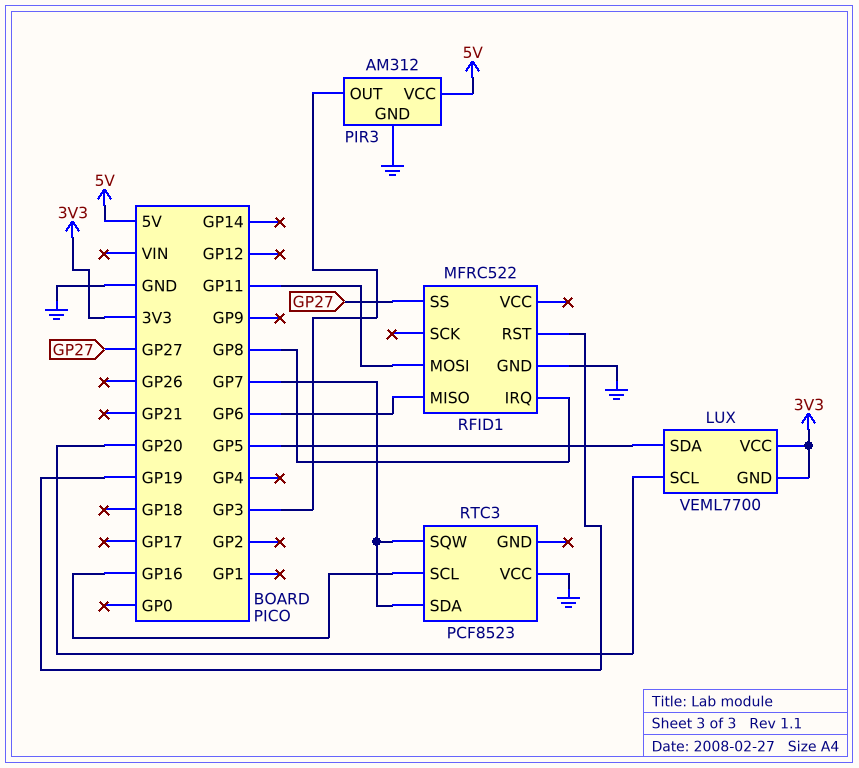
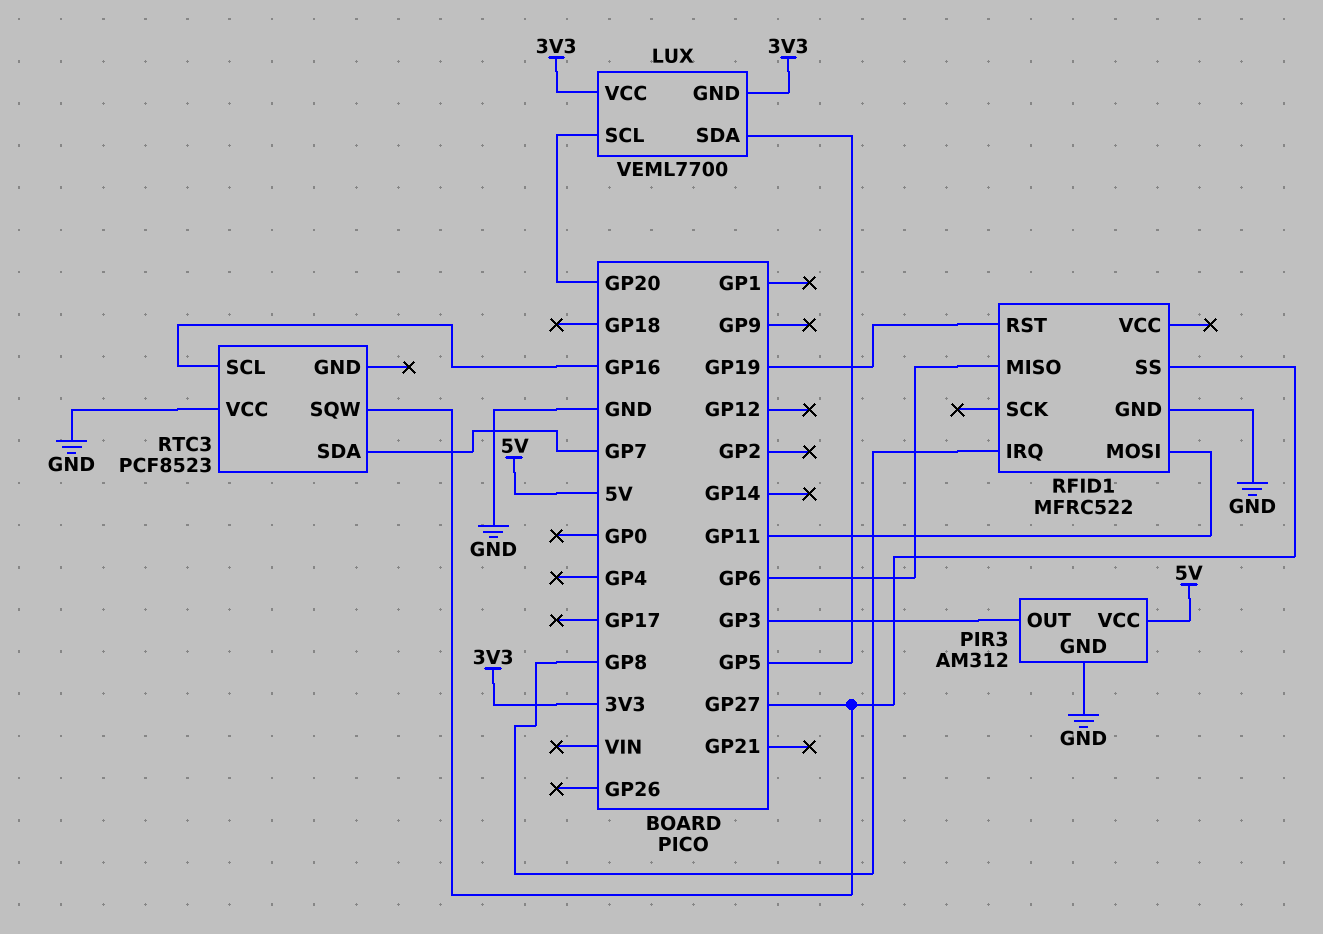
RTC3 pin SQW: GP7 -> GP27

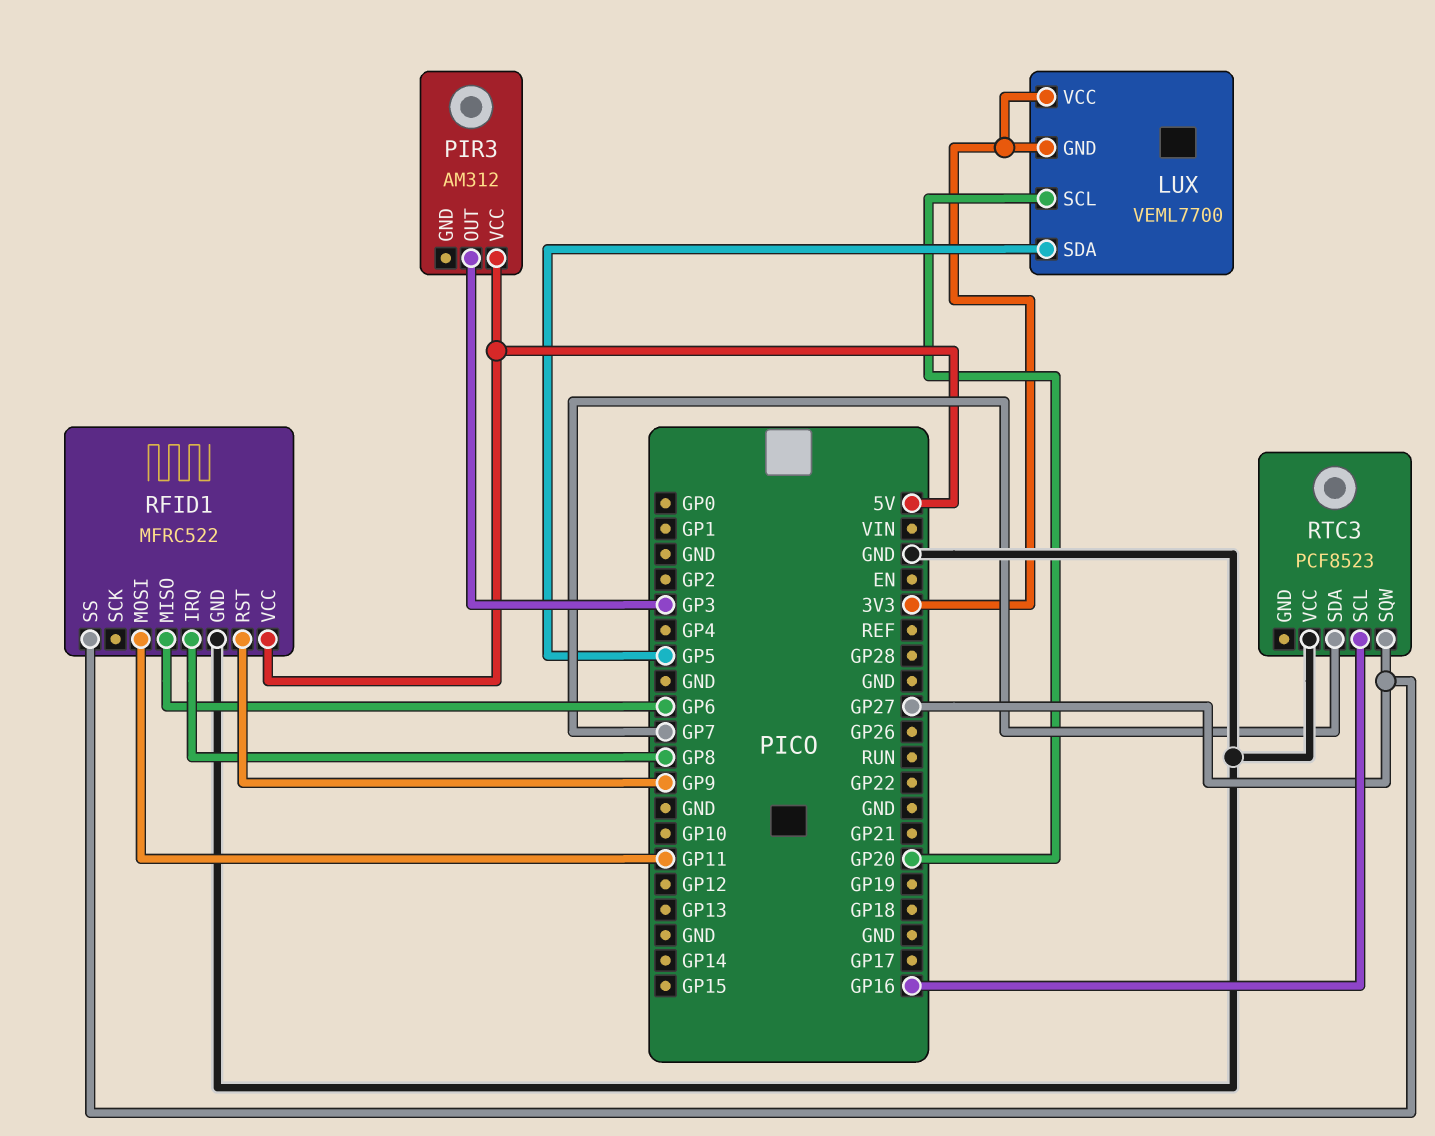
PIR3 pin GND: GND -> none
RFID1 pin RST: GP19 -> GP9
RFID1 pin VCC: none -> 5V

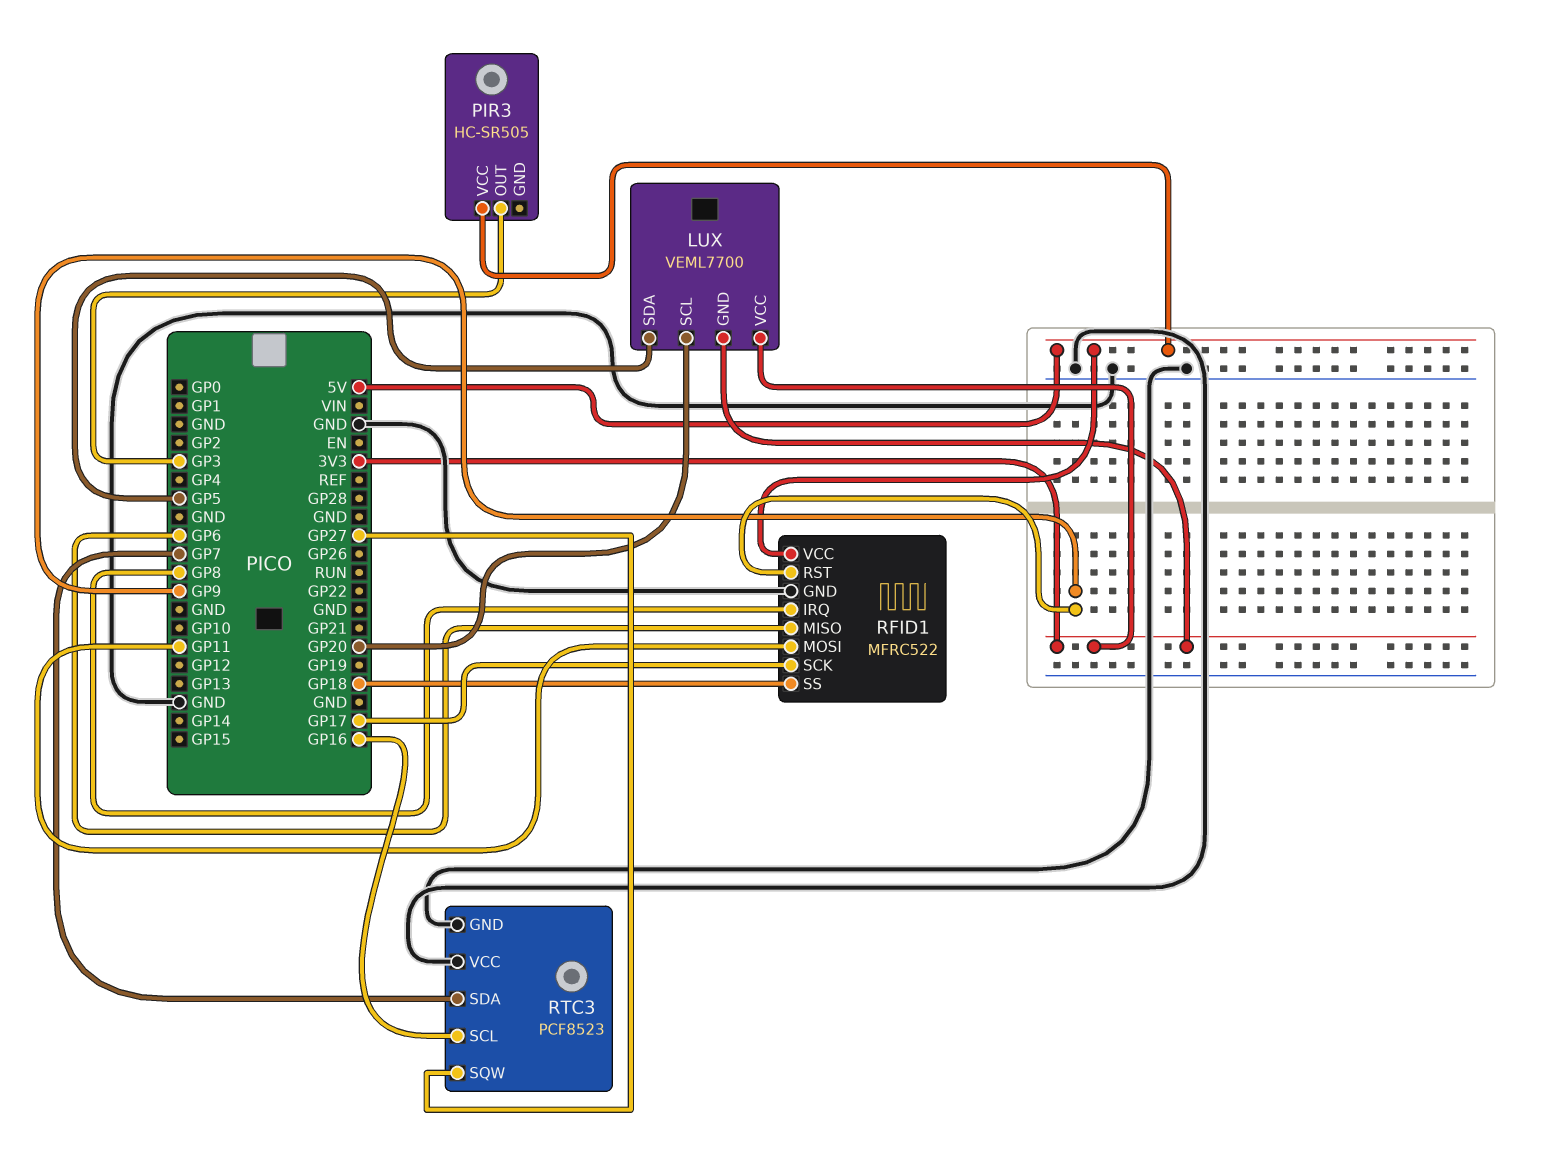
PIR3: AM312 -> HC-SR505
RFID1 pin SCK: none -> GP17
RFID1 pin SS: GP27 -> GP18
RTC3 pin GND: none -> GND

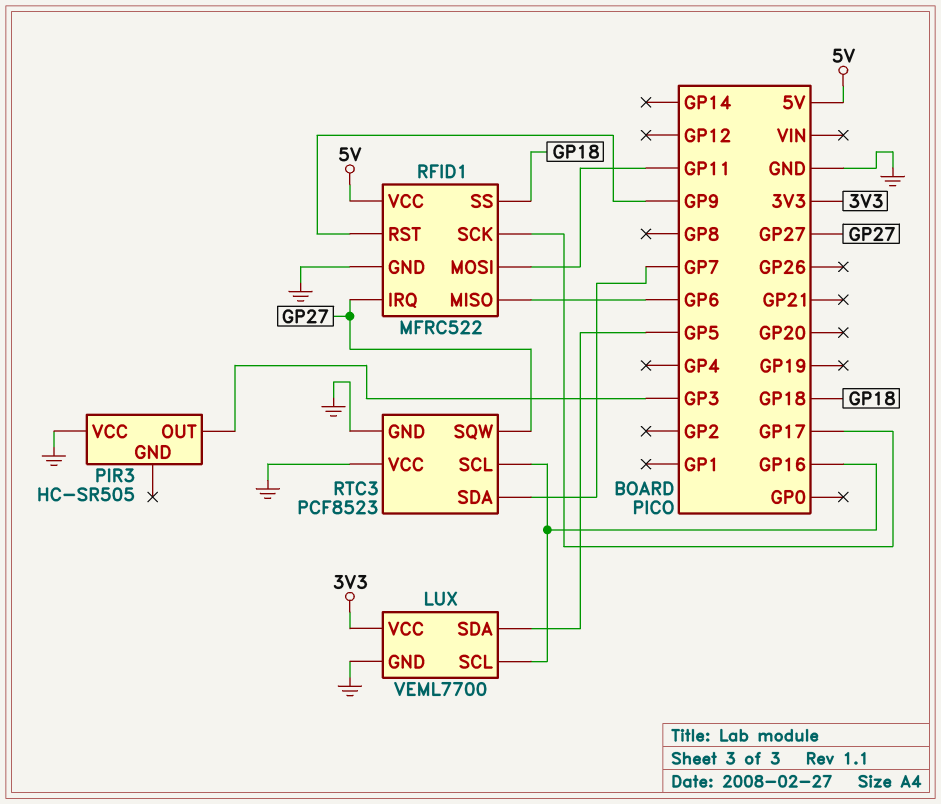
LUX pin GND: 3V3 -> GND
LUX pin SCL: GP20 -> GP16
PIR3 pin VCC: 5V -> GND
RFID1 pin IRQ: GP8 -> GP27

